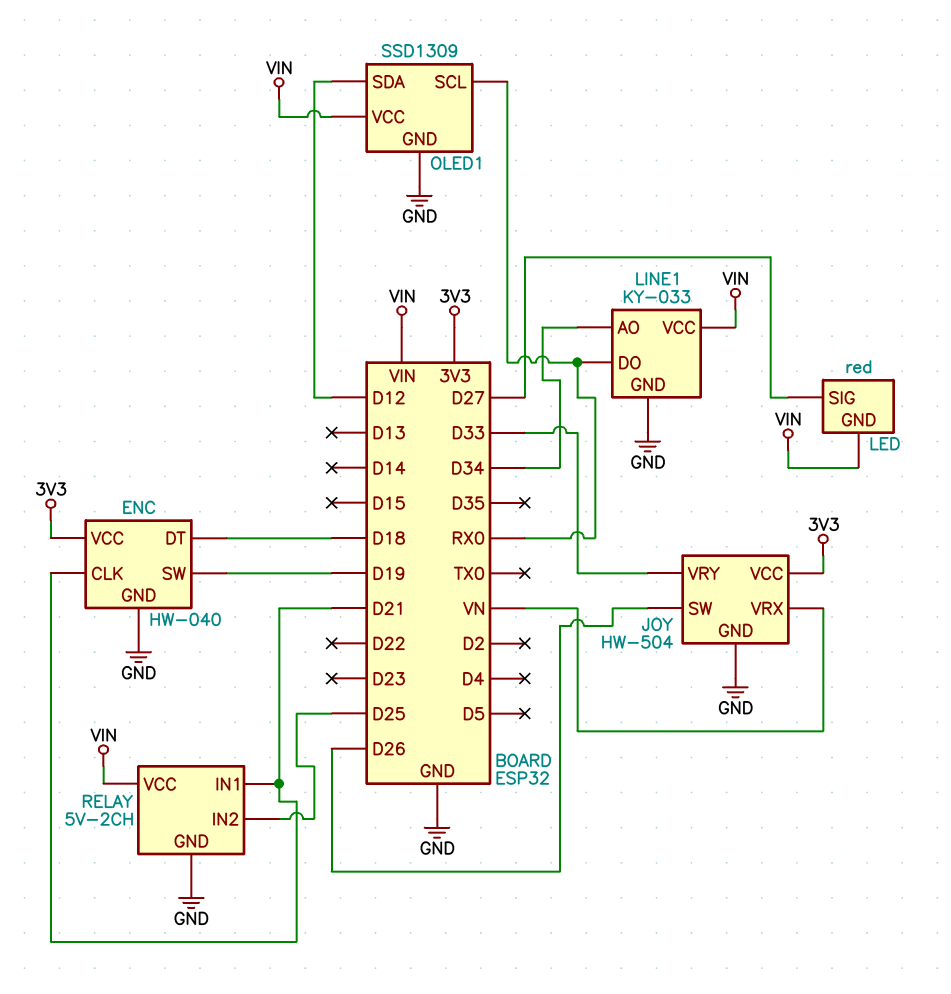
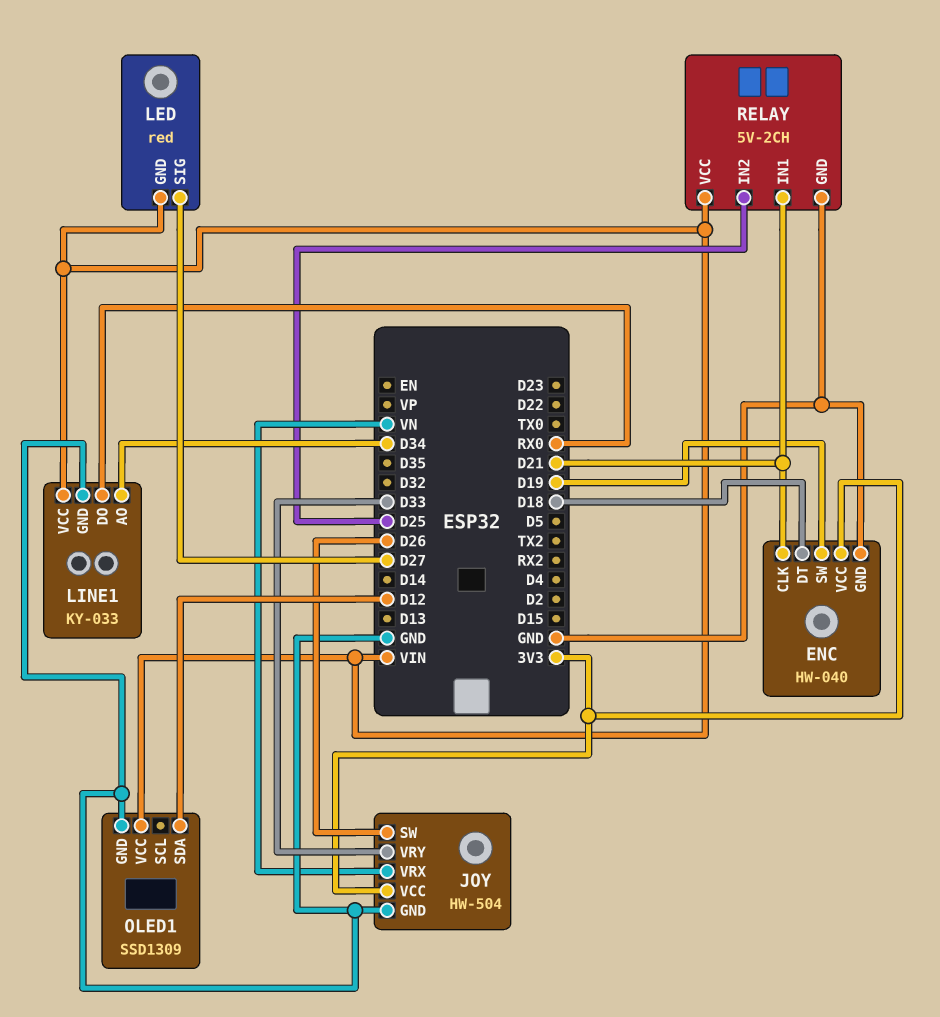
OLED1 pin SCL: RX0 -> none

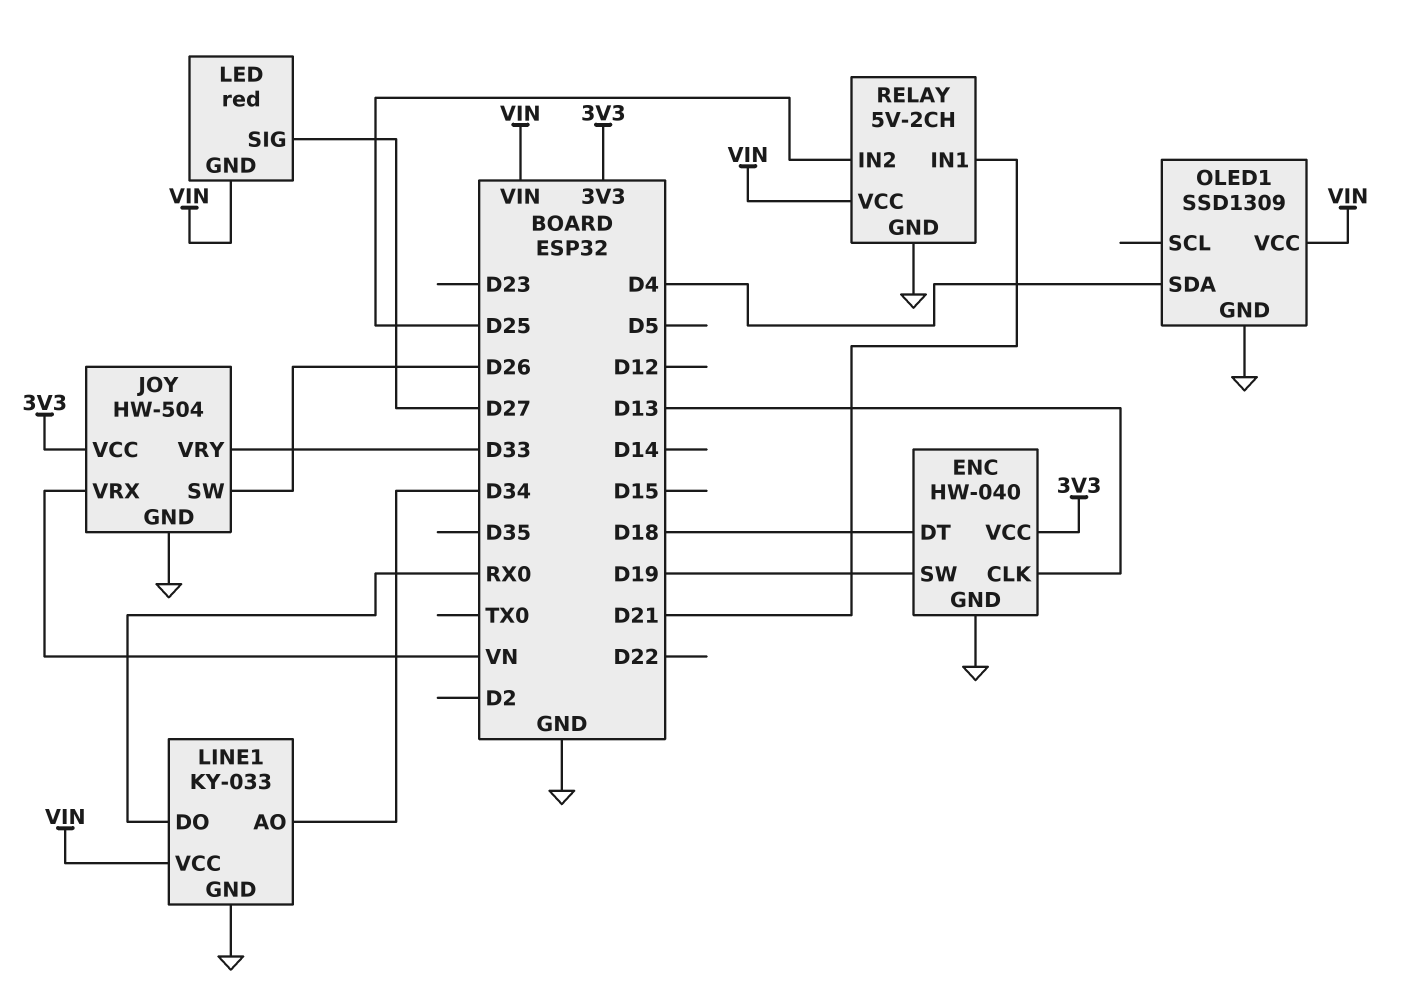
ENC pin CLK: D21 -> D13
OLED1 pin SDA: D12 -> D4

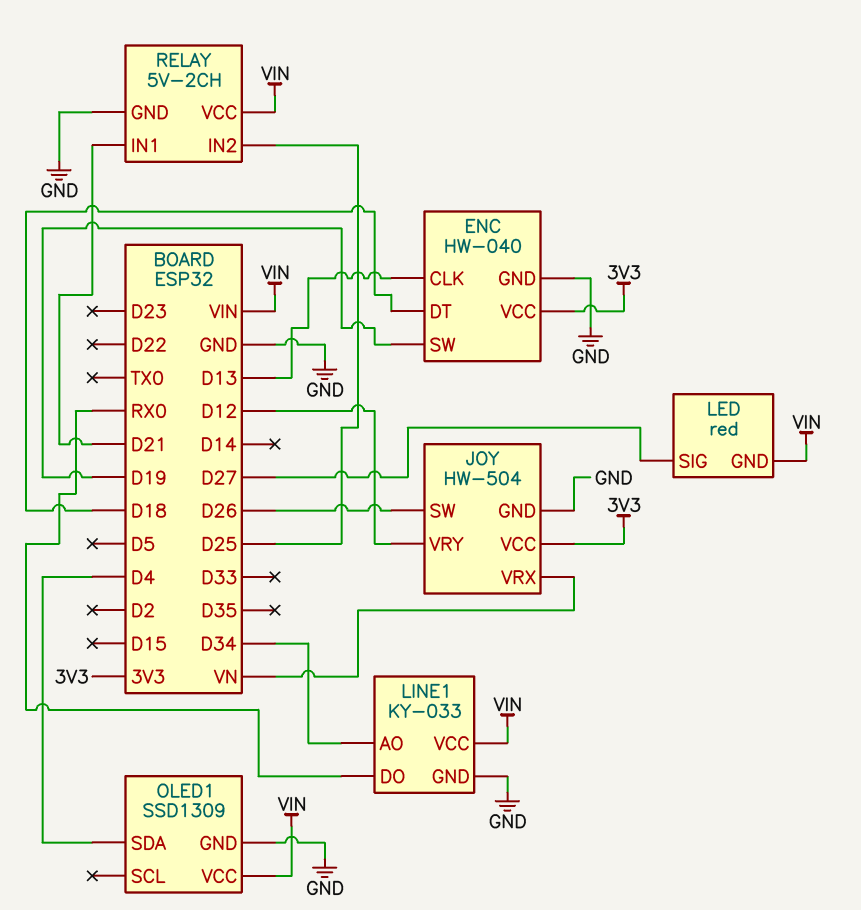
JOY pin VRY: D33 -> D12

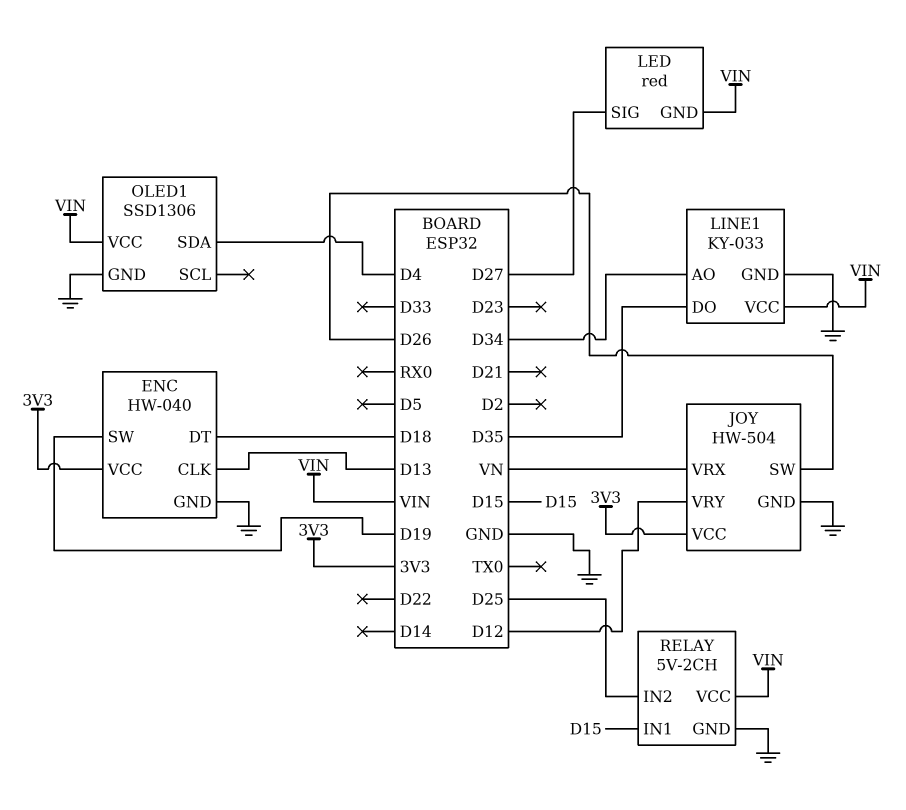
LINE1 pin DO: RX0 -> D35
OLED1: SSD1309 -> SSD1306
RELAY pin IN1: D21 -> D15

